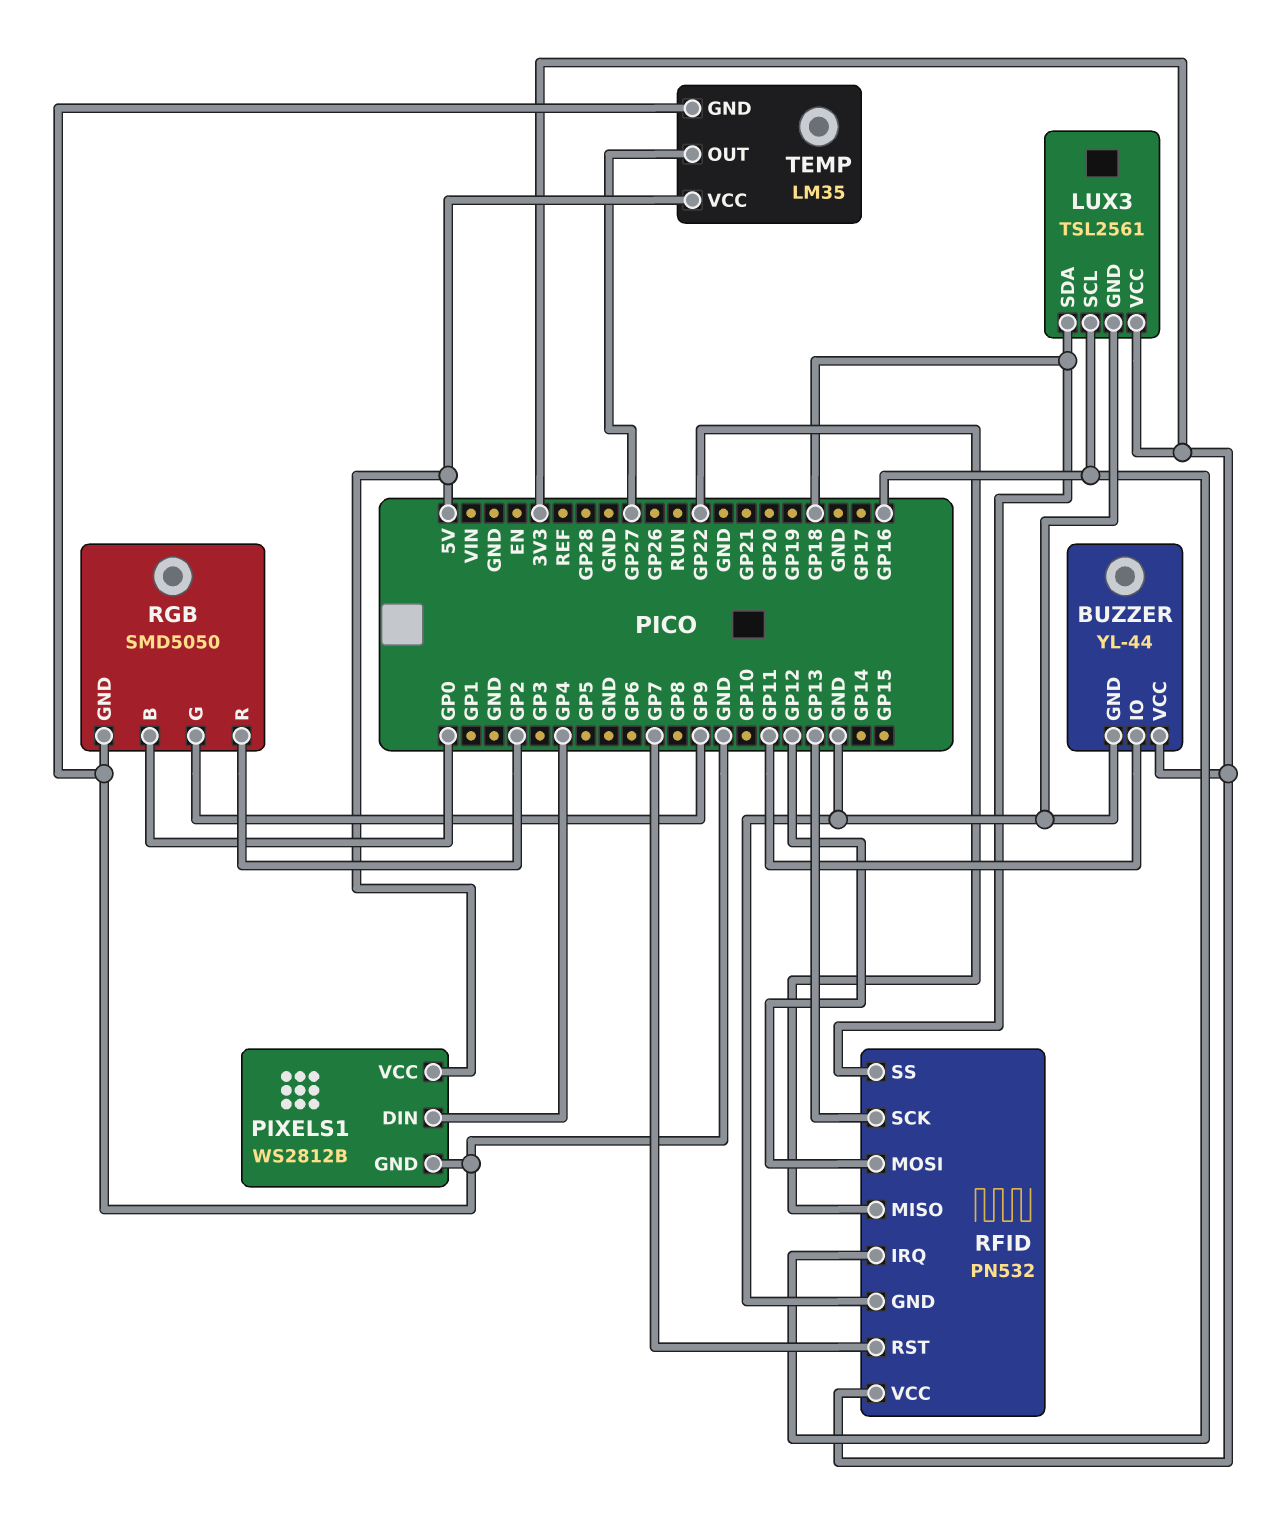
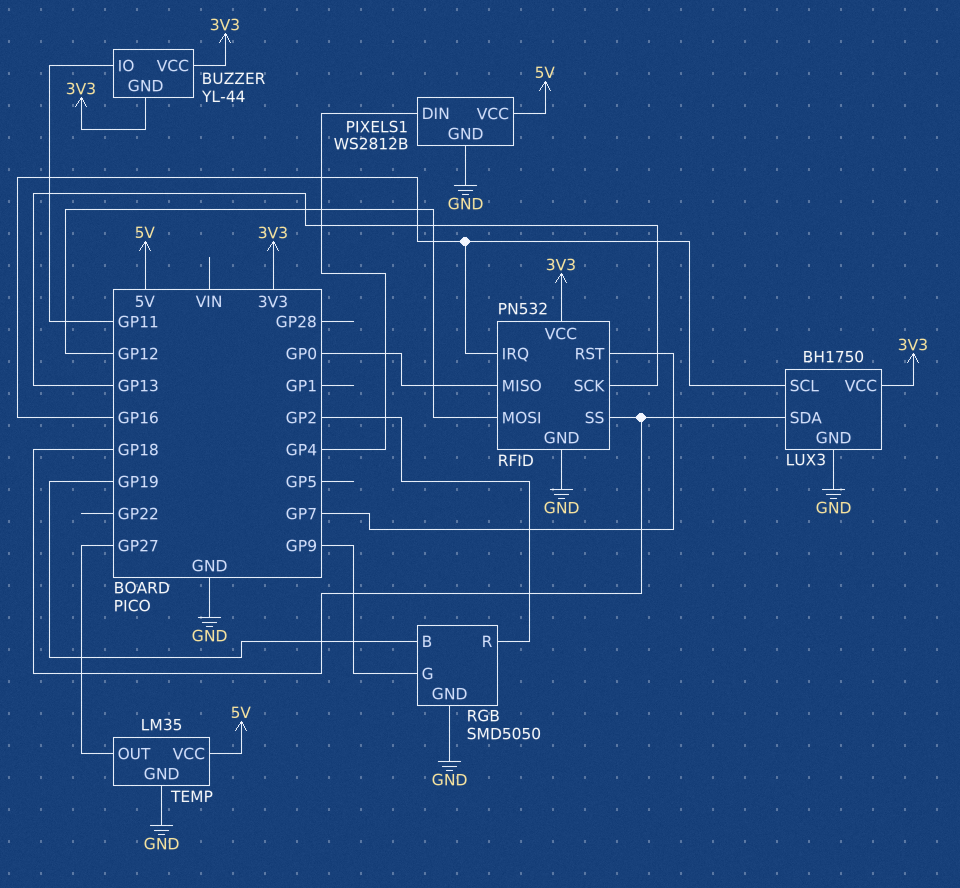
BUZZER pin GND: GND -> 3V3
LUX3: TSL2561 -> BH1750
RFID pin MISO: GP22 -> GP0
RGB pin B: GP0 -> GP19

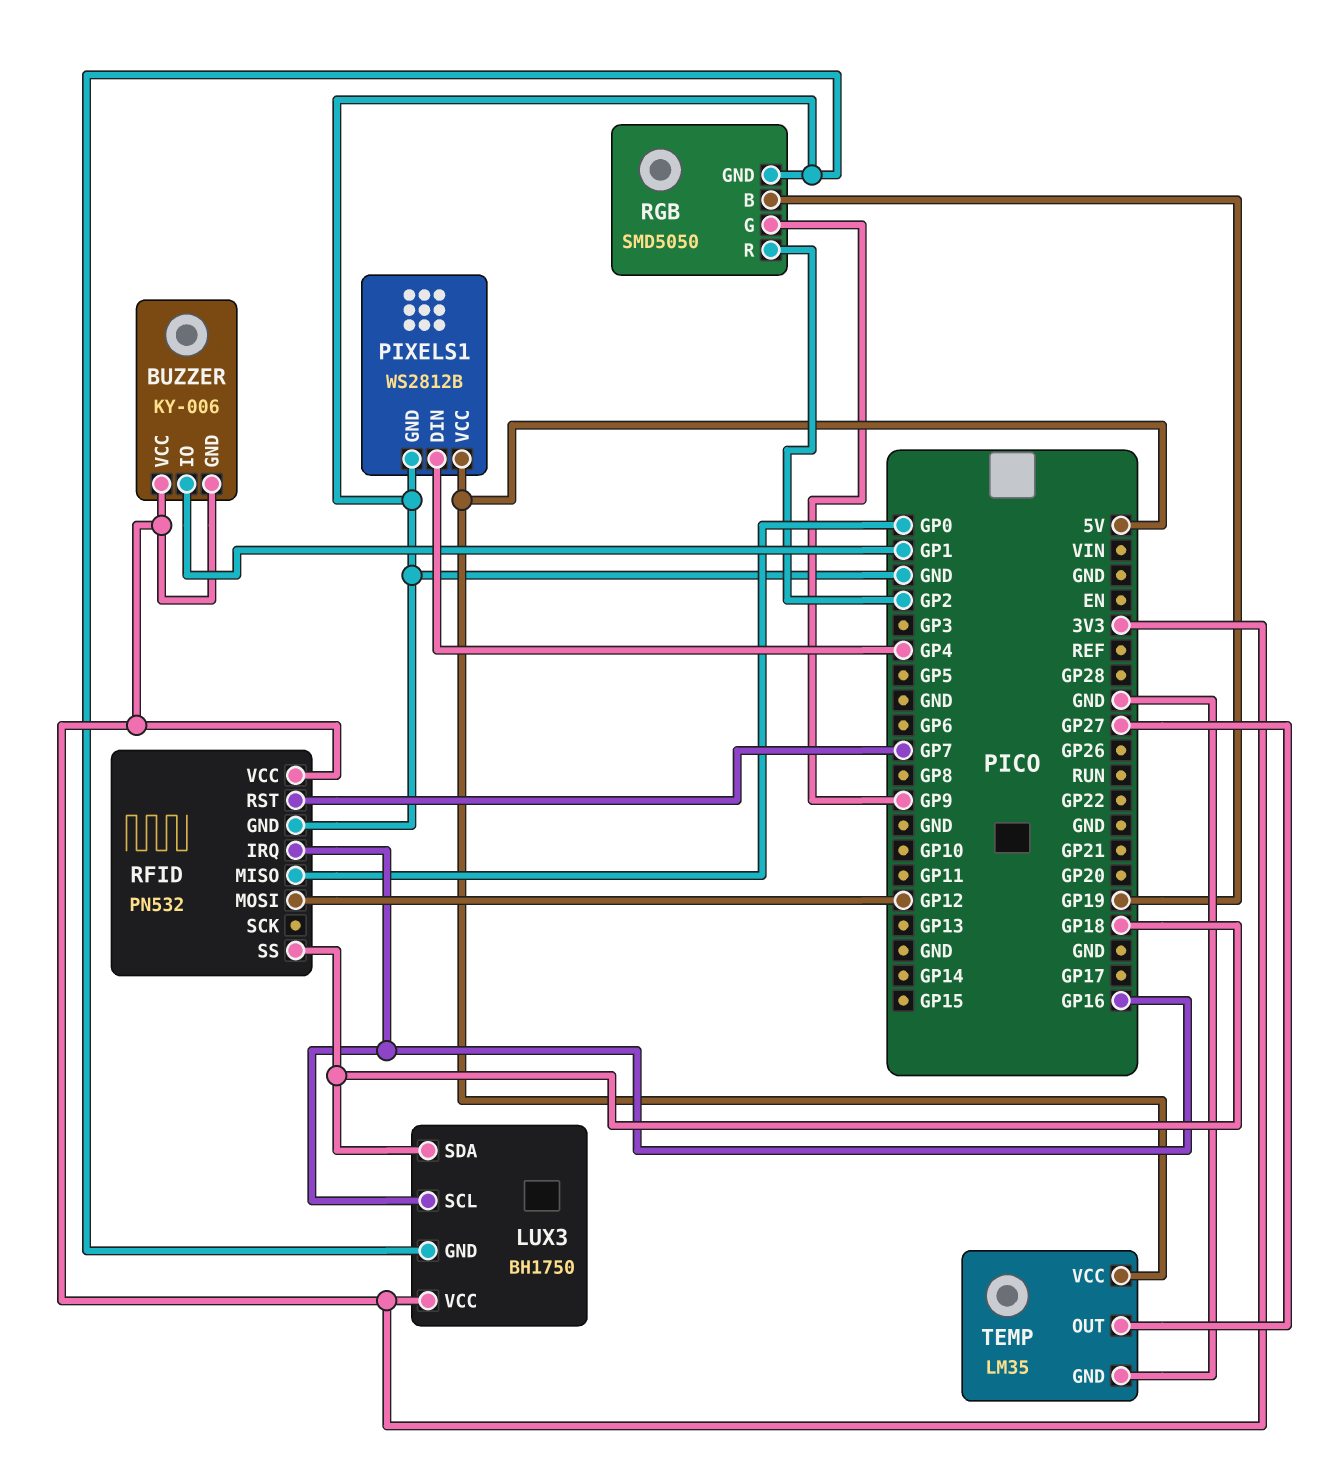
BUZZER: YL-44 -> KY-006
BUZZER pin IO: GP11 -> GP1
RFID pin SCK: GP13 -> none

